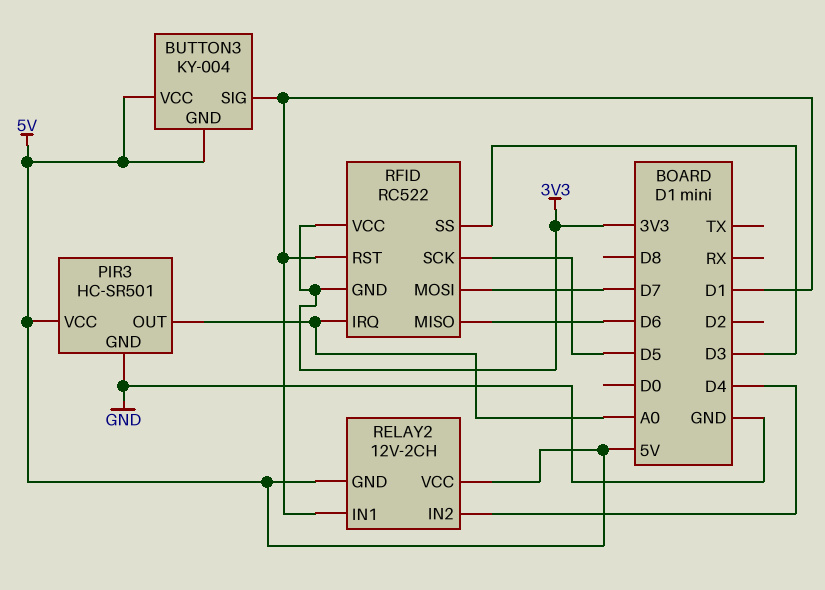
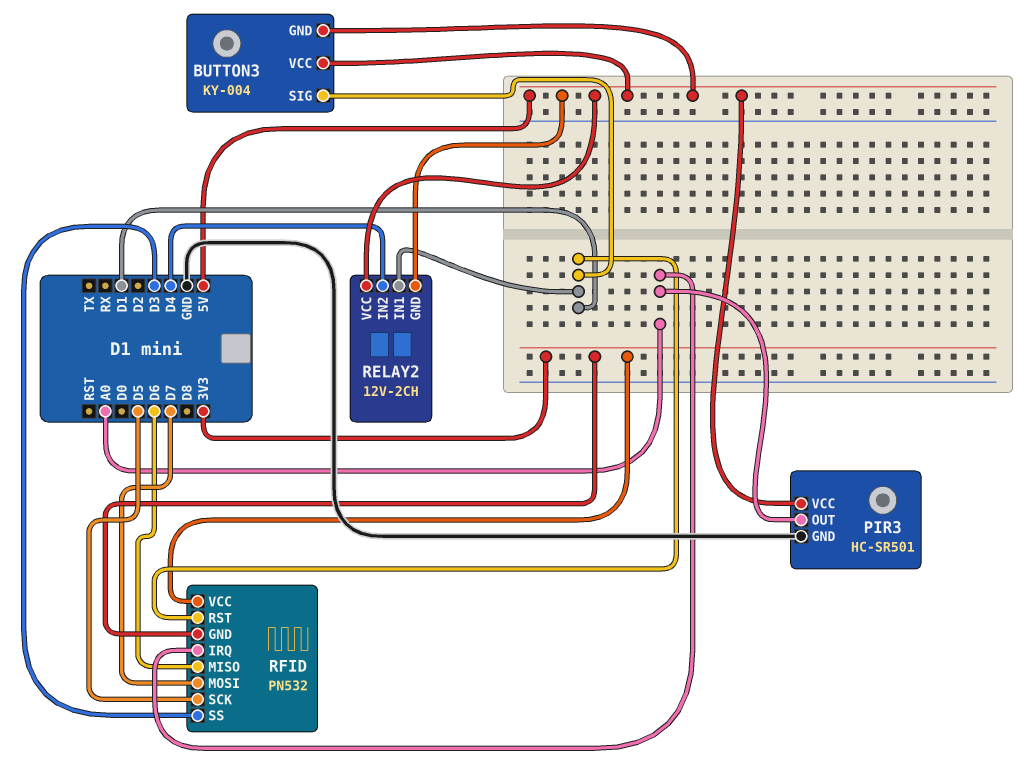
RFID: RC522 -> PN532

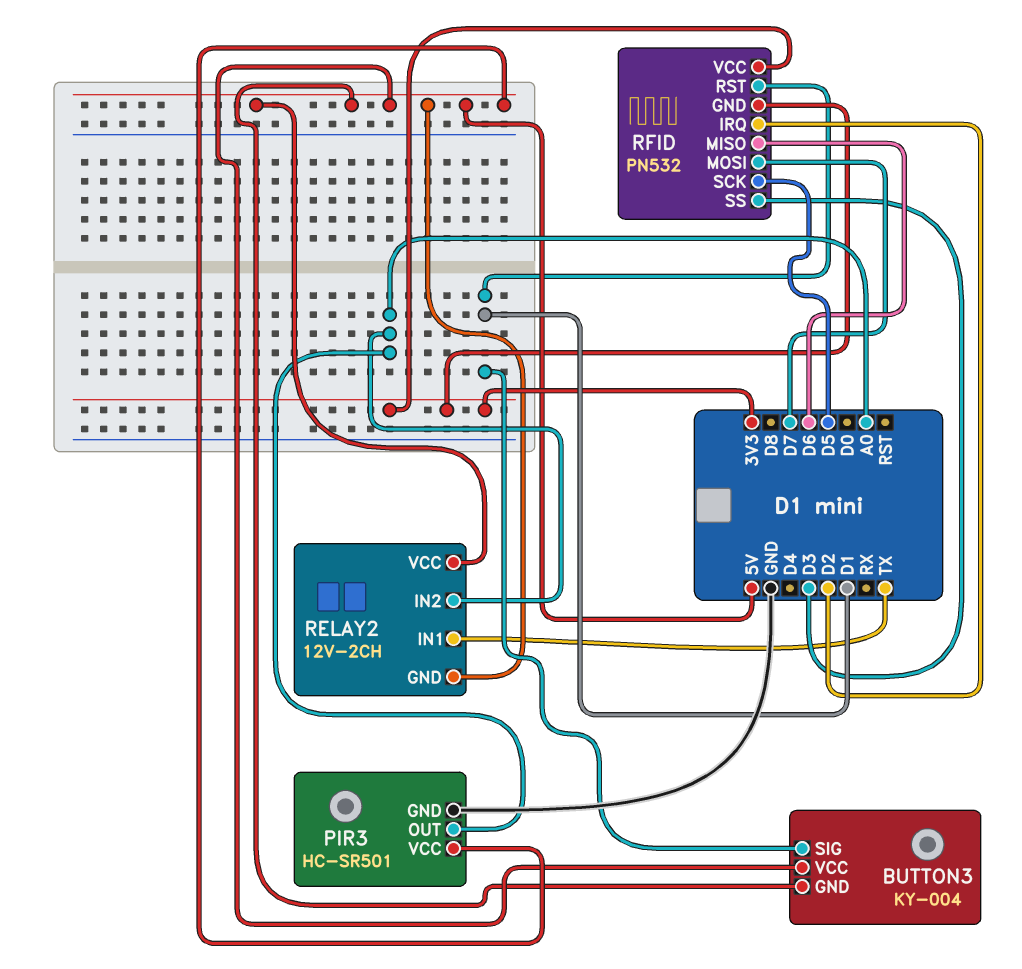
RELAY2 pin IN1: D1 -> TX
RELAY2 pin IN2: D4 -> A0
RFID pin IRQ: A0 -> D2

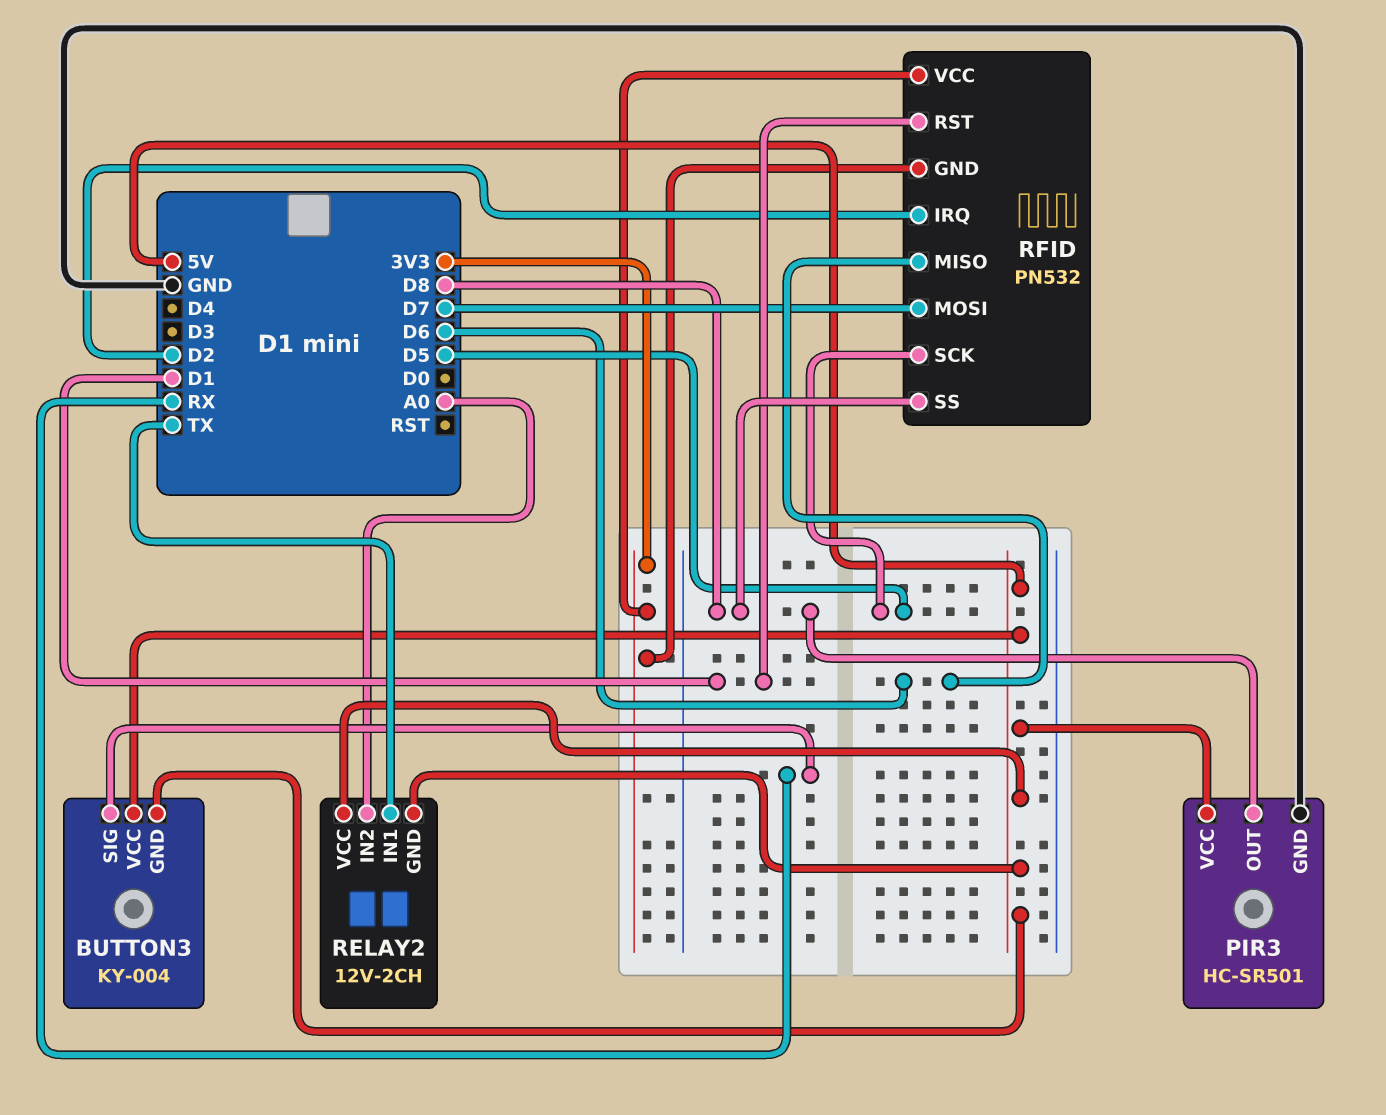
BUTTON3 pin SIG: D1 -> RX
PIR3 pin OUT: A0 -> D8
RFID pin SS: D3 -> D8

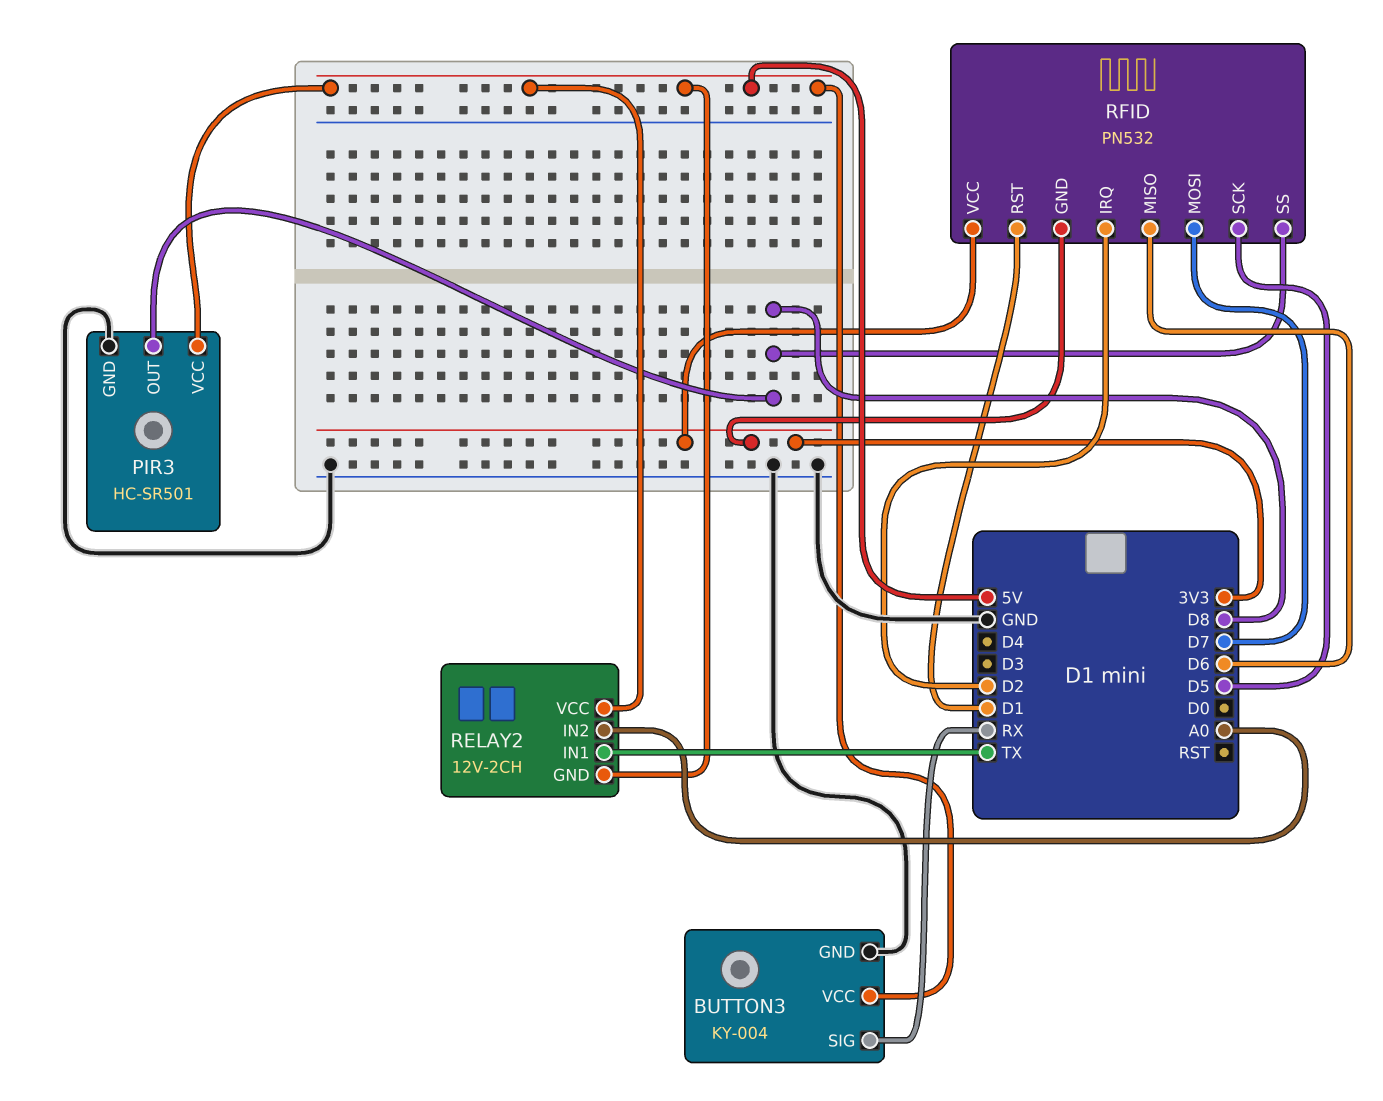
BUTTON3 pin GND: 5V -> GND

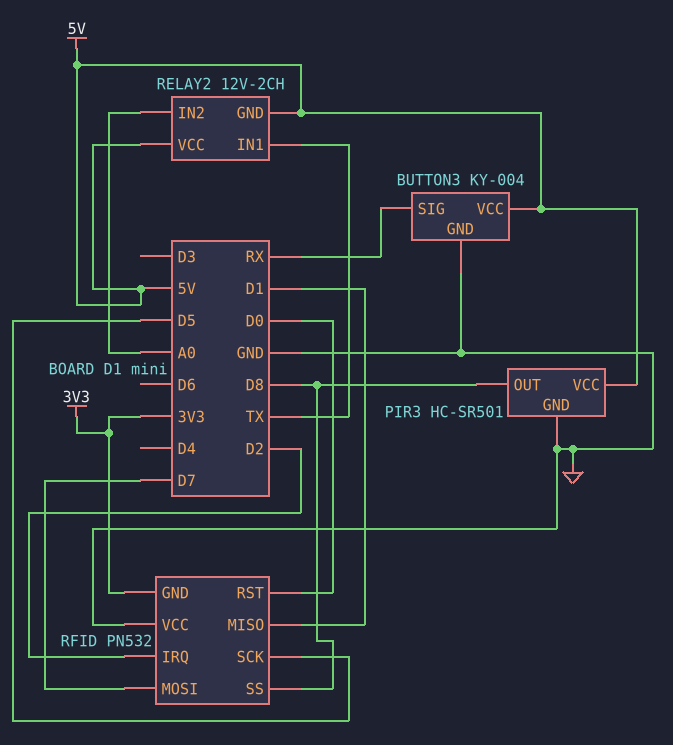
RFID pin MISO: D6 -> D1
RFID pin RST: D1 -> D0
RFID pin VCC: 3V3 -> GND

